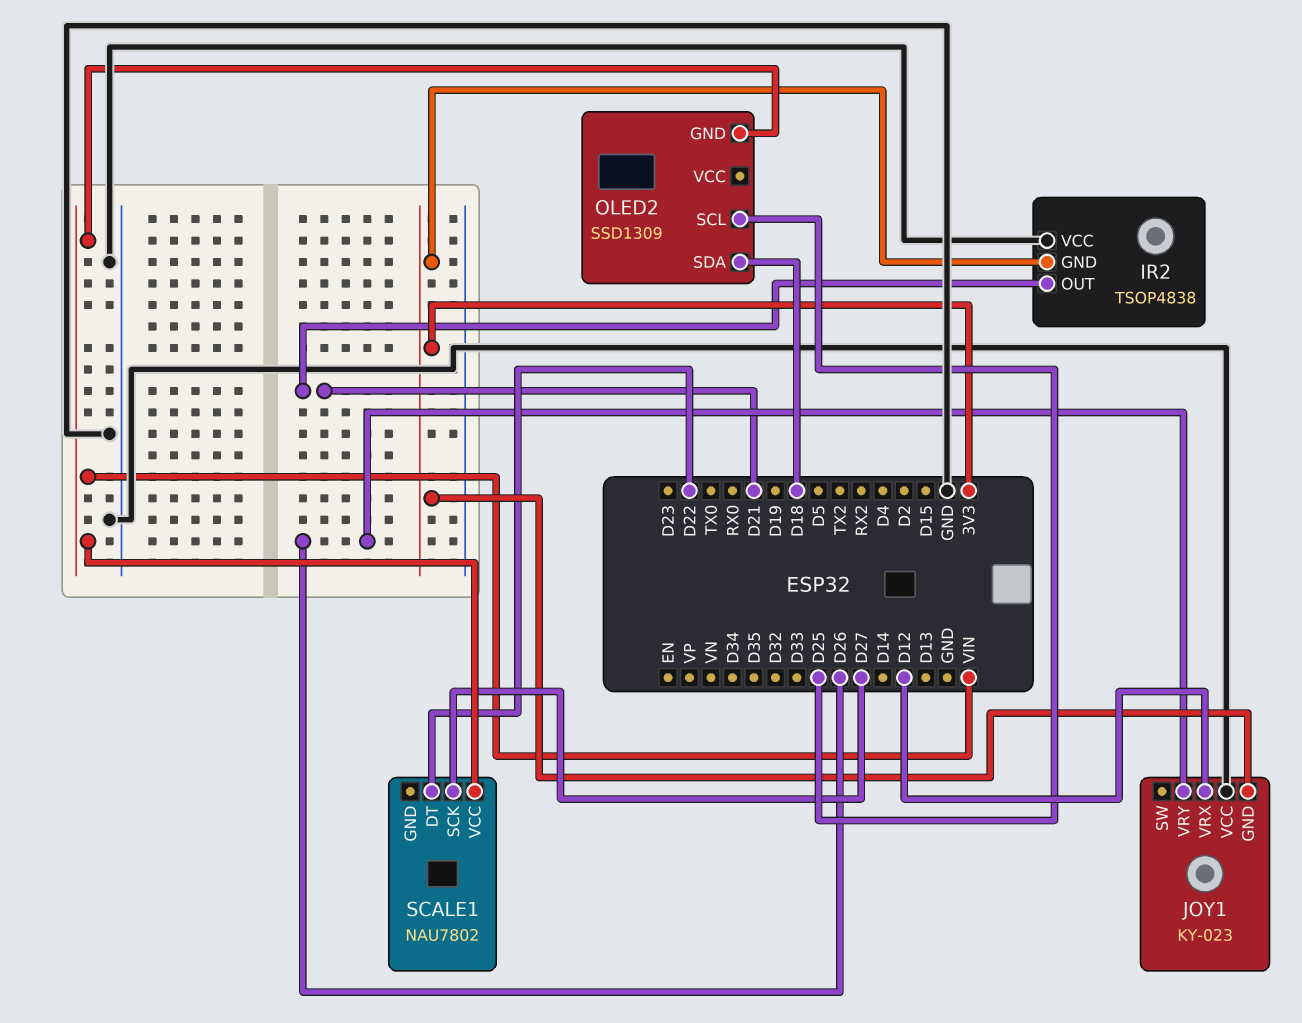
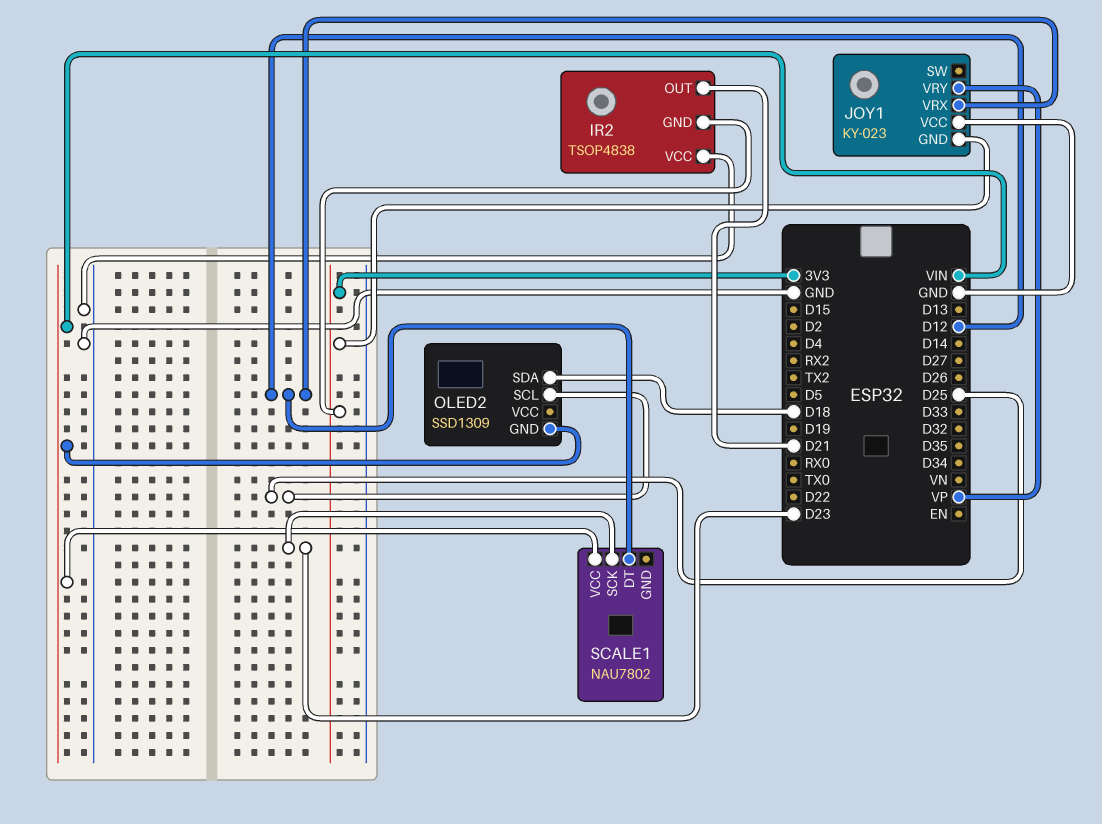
JOY1 pin VRY: D26 -> VP
SCALE1 pin DT: D22 -> D12
SCALE1 pin SCK: D27 -> D23

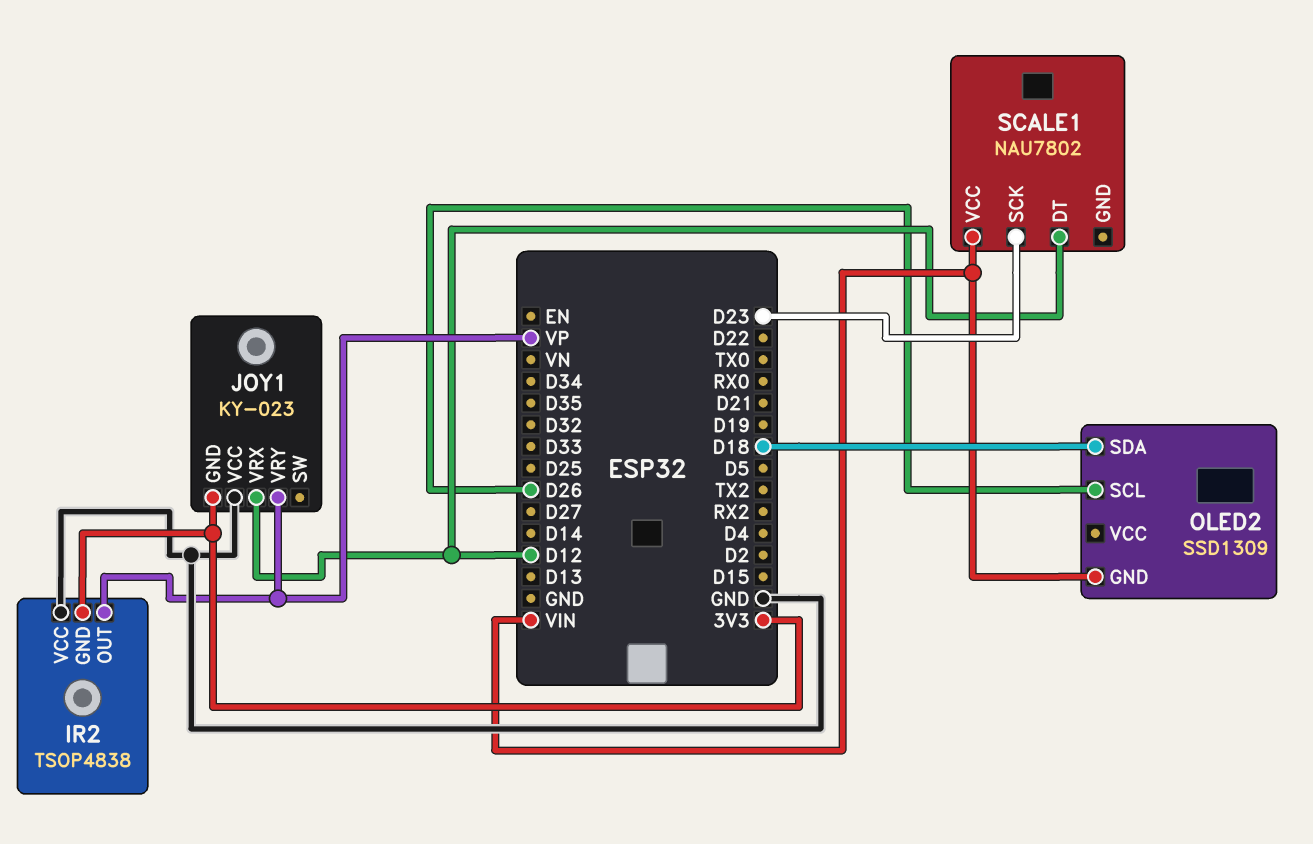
IR2 pin OUT: D21 -> VP
OLED2 pin SCL: D25 -> D26

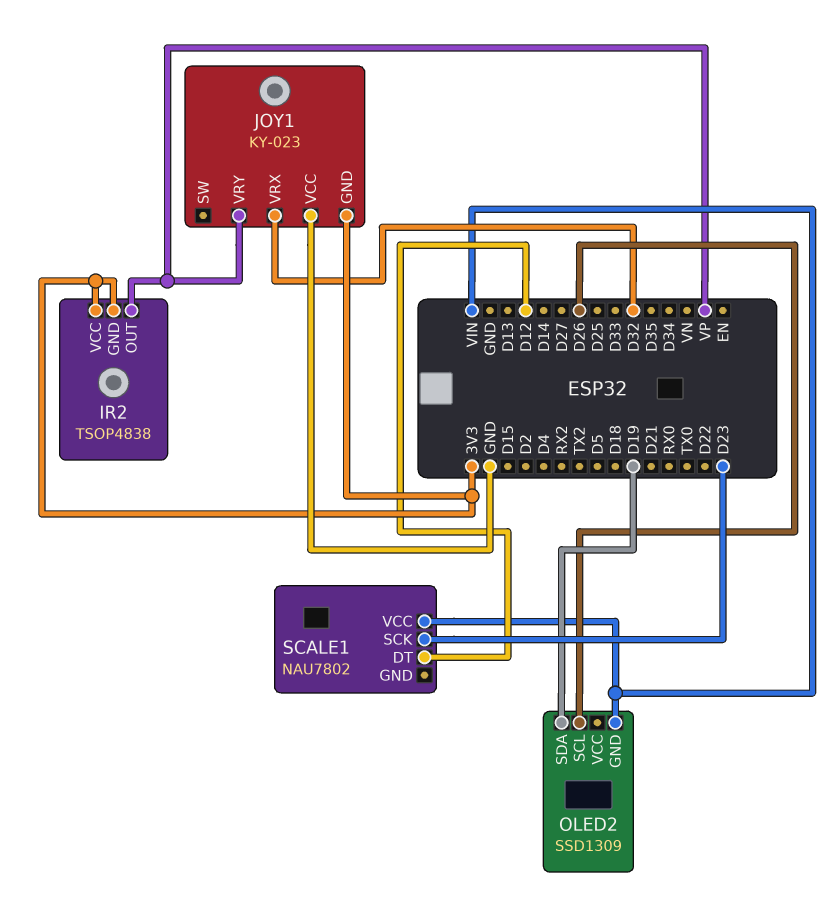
IR2 pin VCC: GND -> 3V3
JOY1 pin VRX: D12 -> D32
OLED2 pin SDA: D18 -> D19

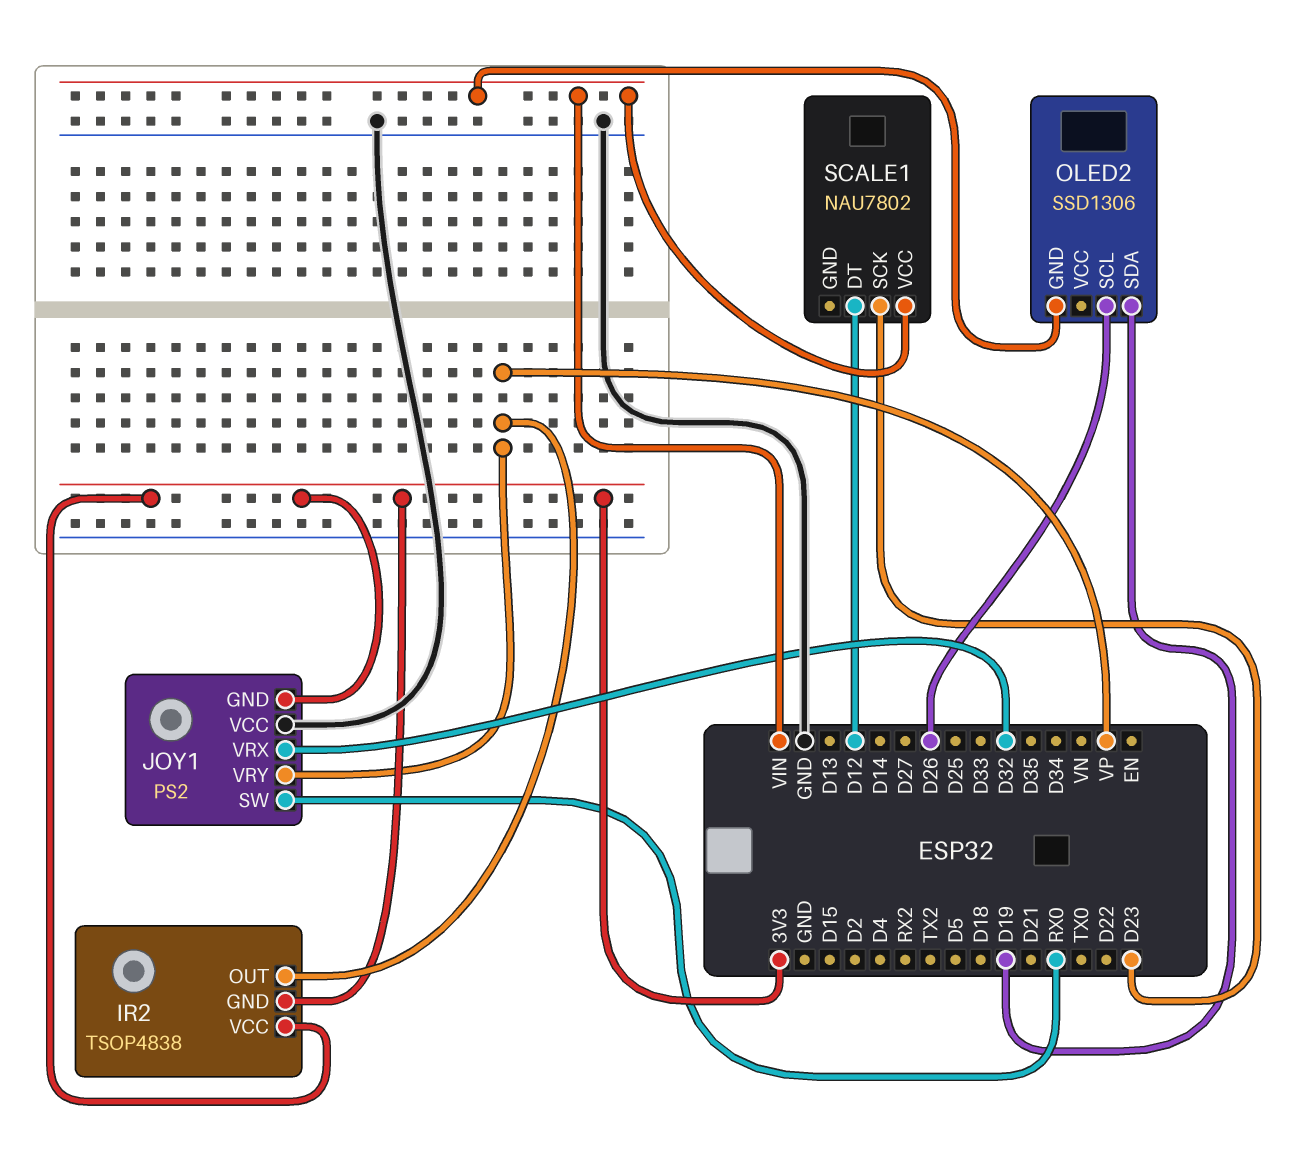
JOY1: KY-023 -> PS2
JOY1 pin SW: none -> RX0
OLED2: SSD1309 -> SSD1306

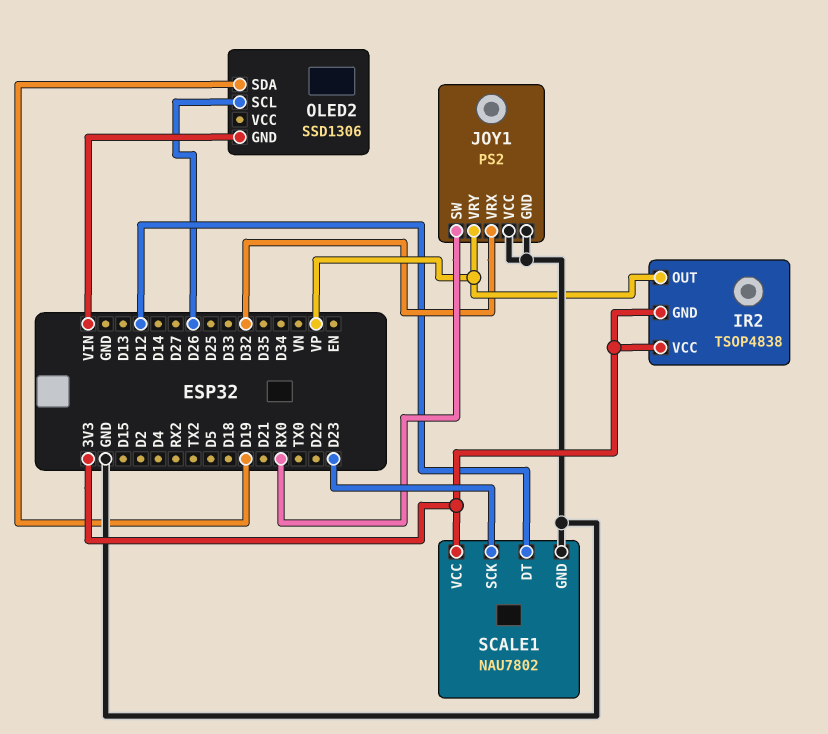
JOY1 pin GND: 3V3 -> GND
SCALE1 pin GND: none -> GND
SCALE1 pin VCC: VIN -> 3V3

